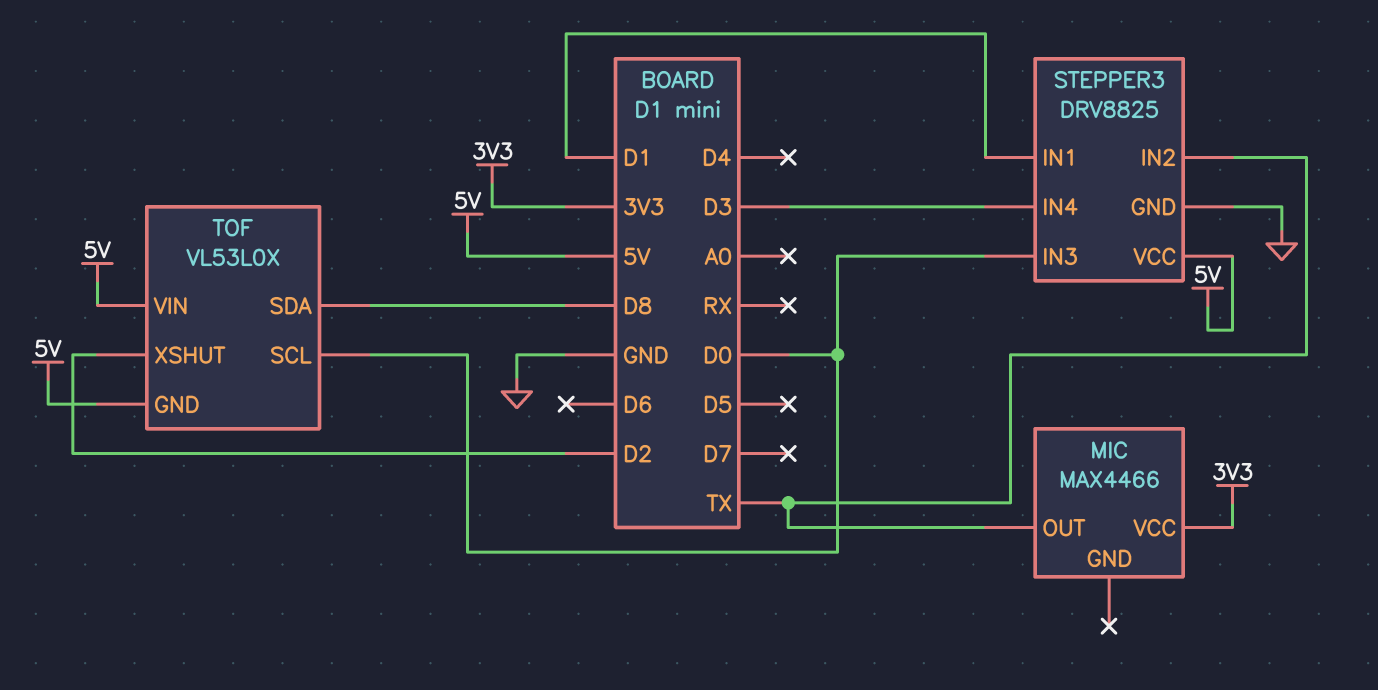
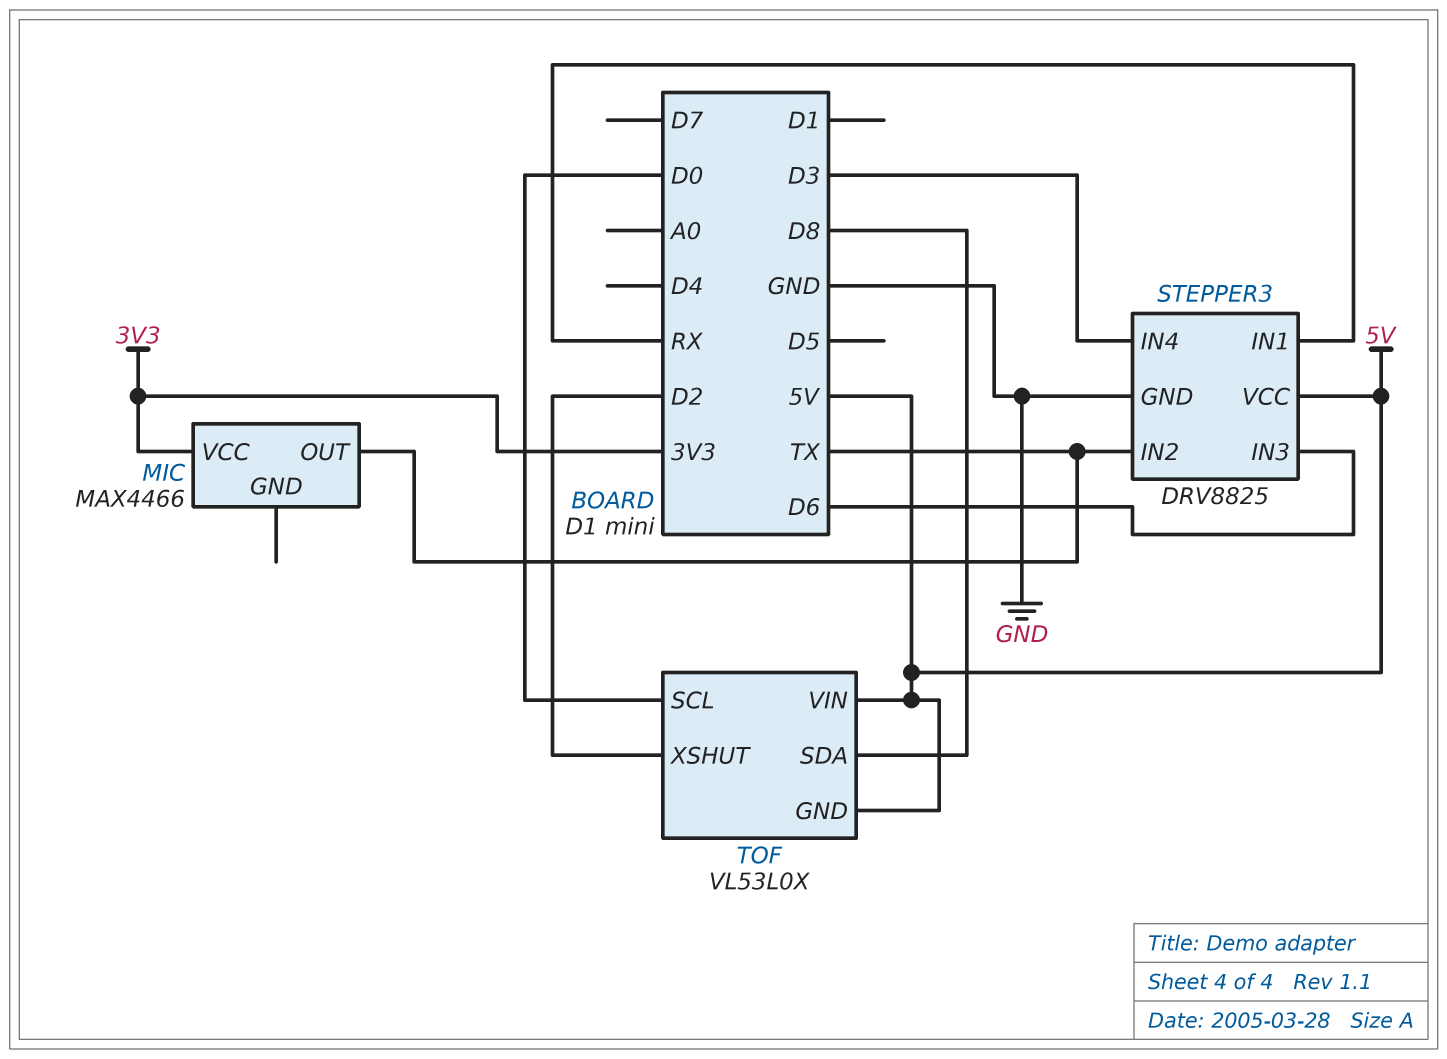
STEPPER3 pin IN1: D1 -> RX
STEPPER3 pin IN3: D0 -> D6

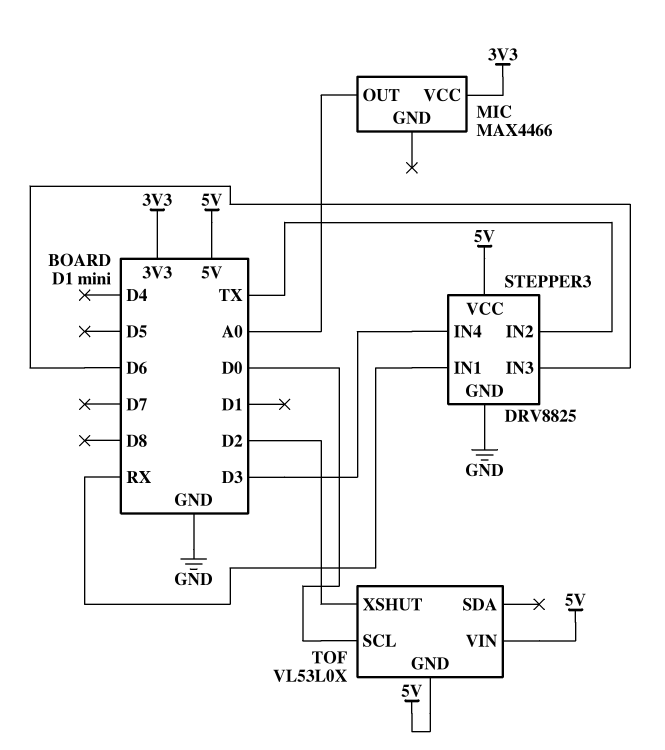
MIC pin OUT: TX -> A0
TOF pin SDA: D8 -> none

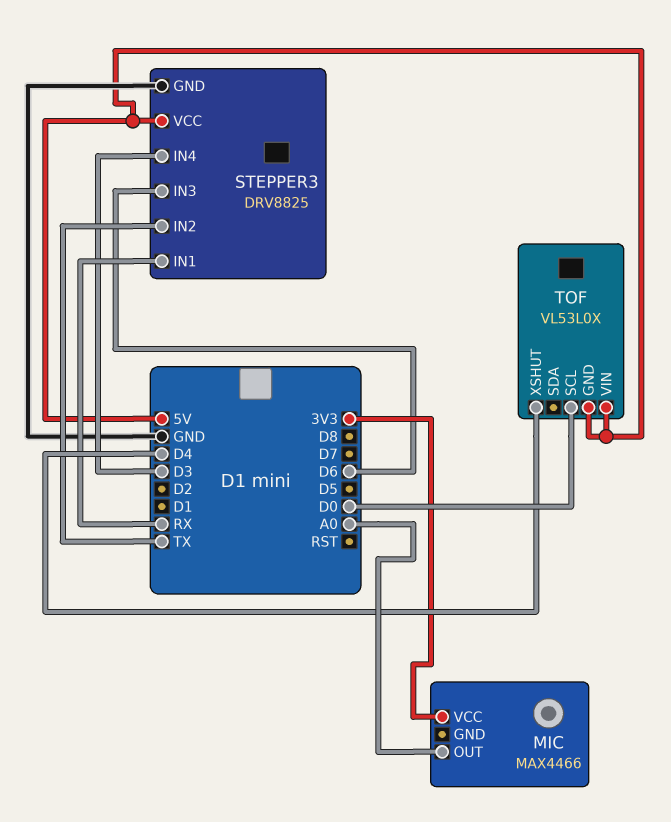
TOF pin XSHUT: D2 -> D4

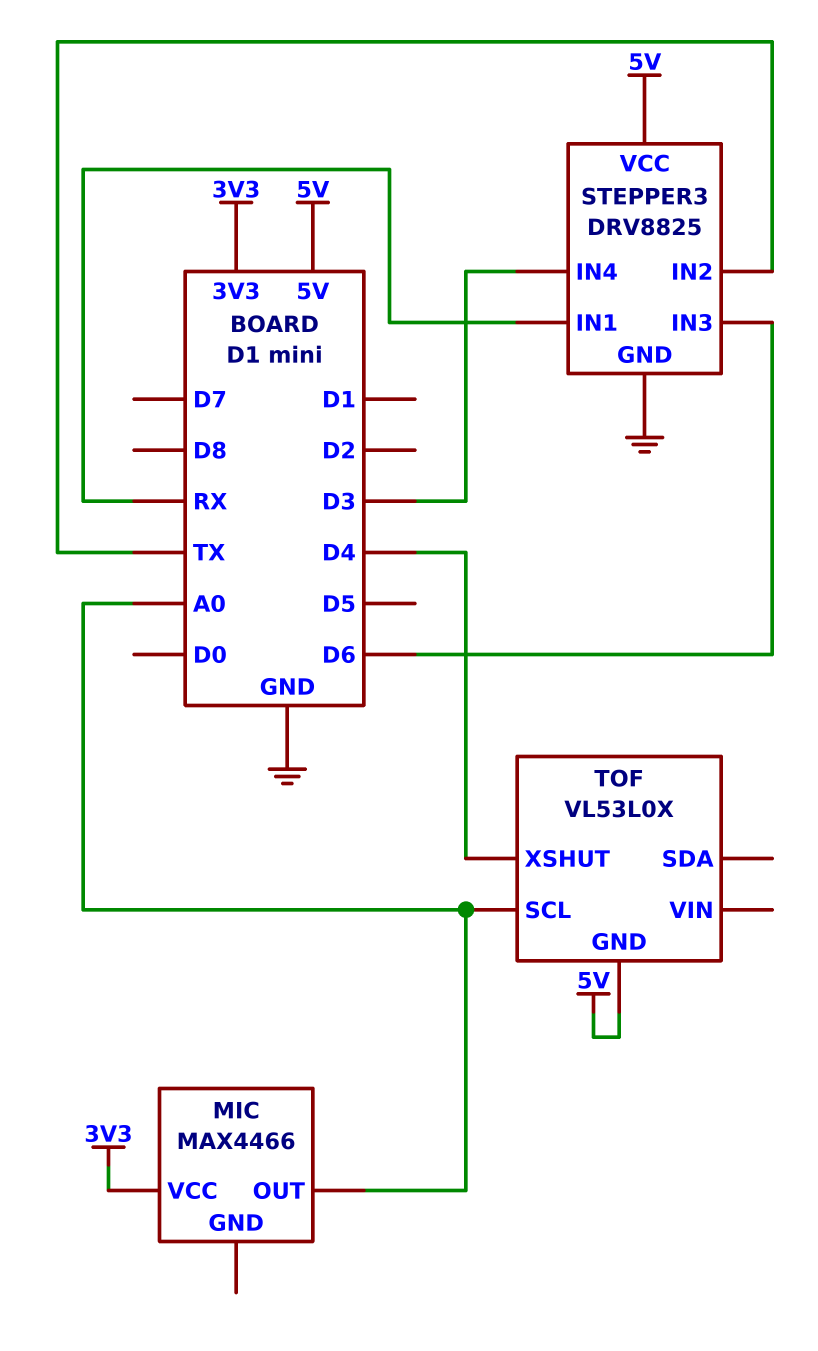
TOF pin SCL: D0 -> A0
TOF pin VIN: 5V -> none

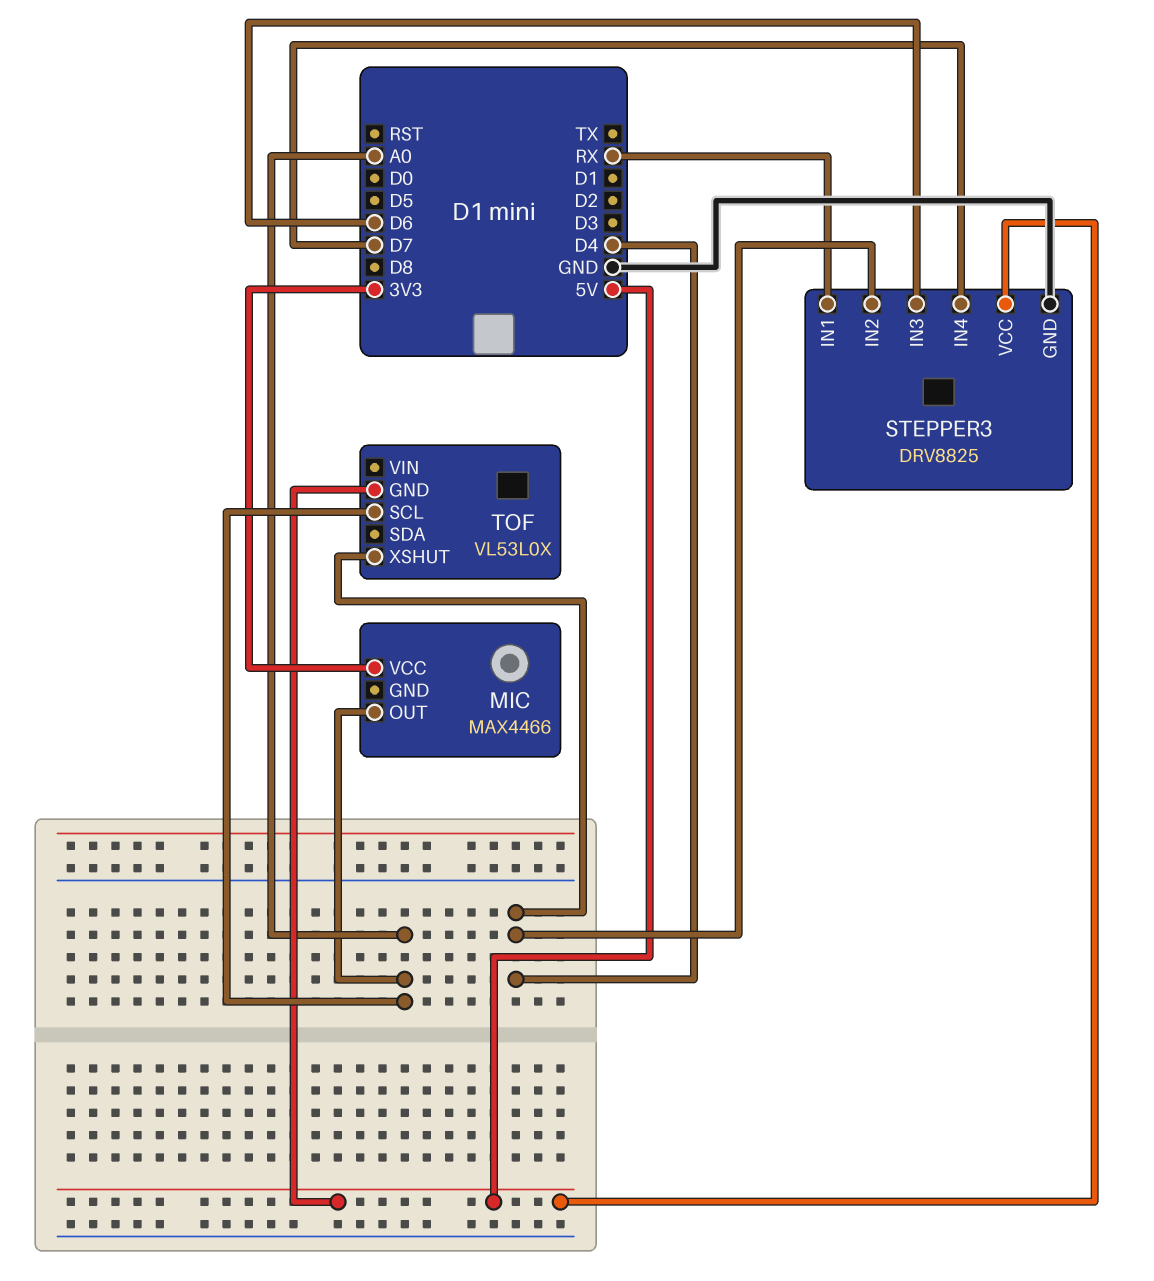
STEPPER3 pin IN2: TX -> D4
STEPPER3 pin IN4: D3 -> D7

